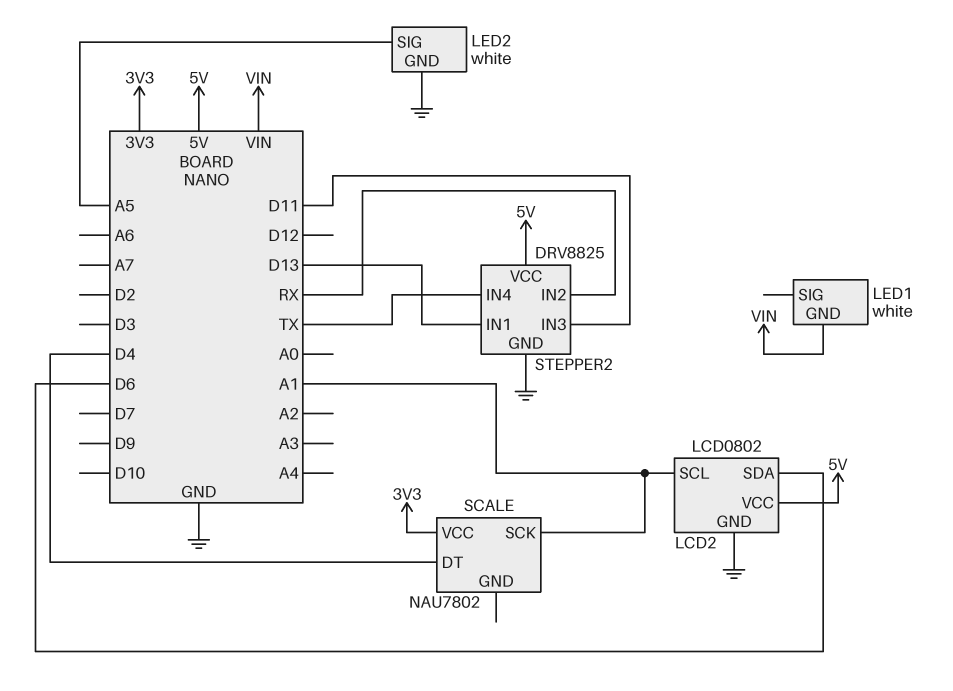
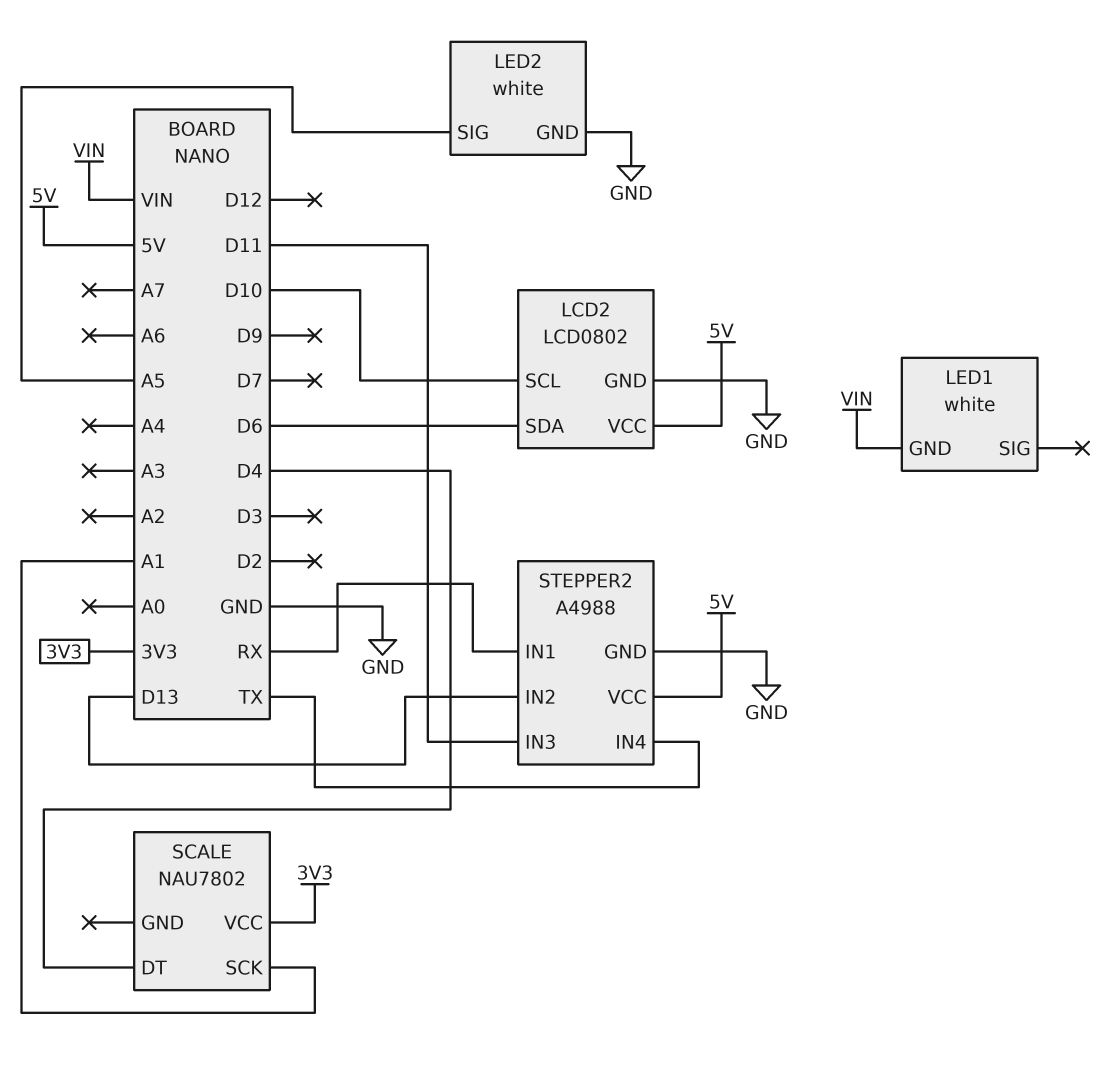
LCD2 pin SCL: A1 -> D10
STEPPER2: DRV8825 -> A4988
STEPPER2 pin IN1: D13 -> RX
STEPPER2 pin IN2: RX -> D13

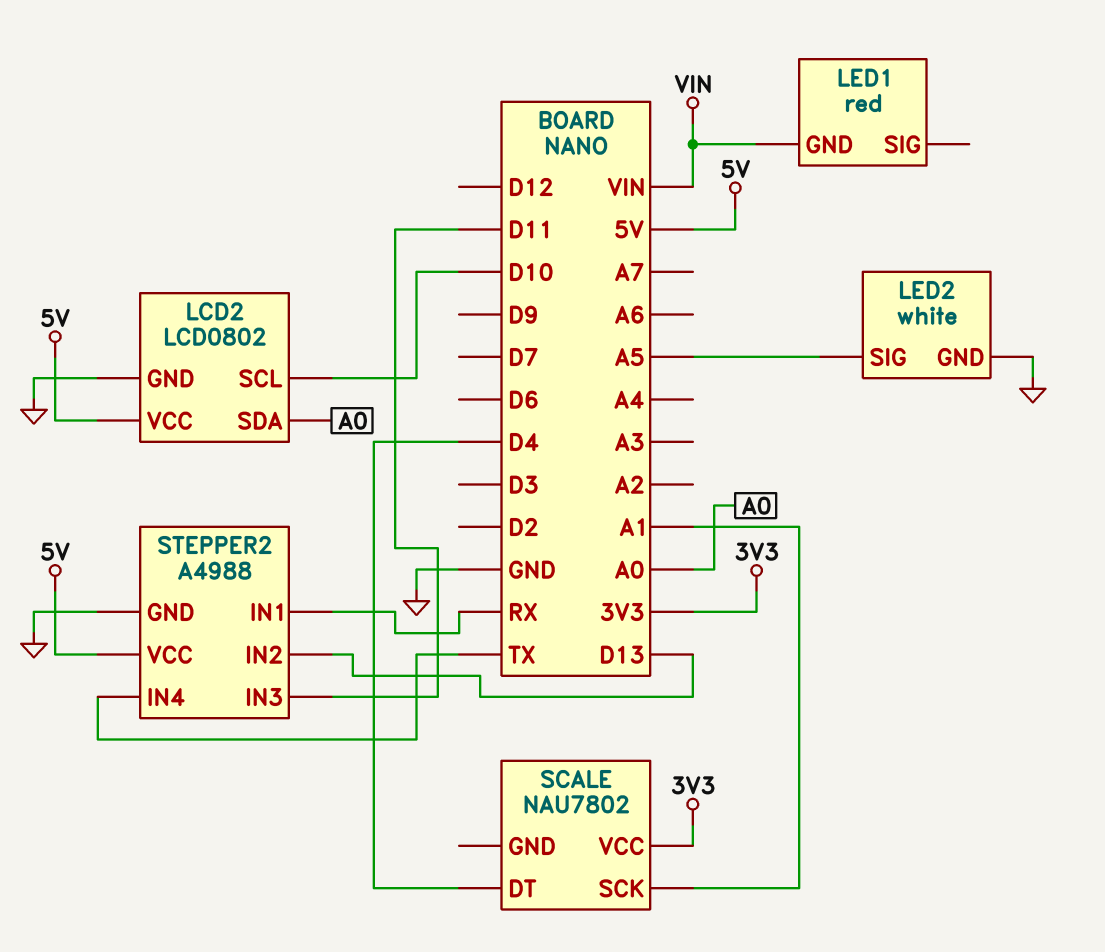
LCD2 pin SDA: D6 -> A0
LED1: white -> red

